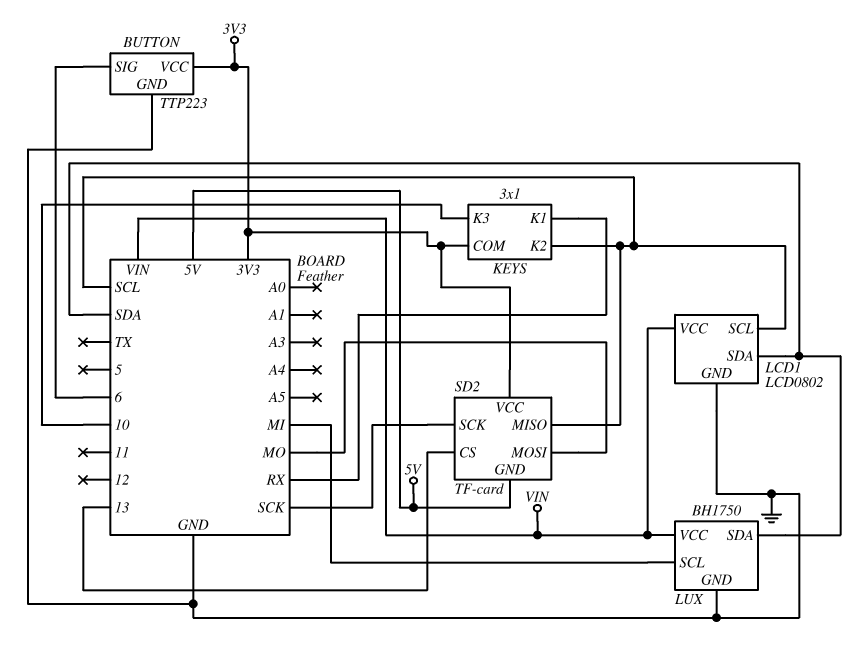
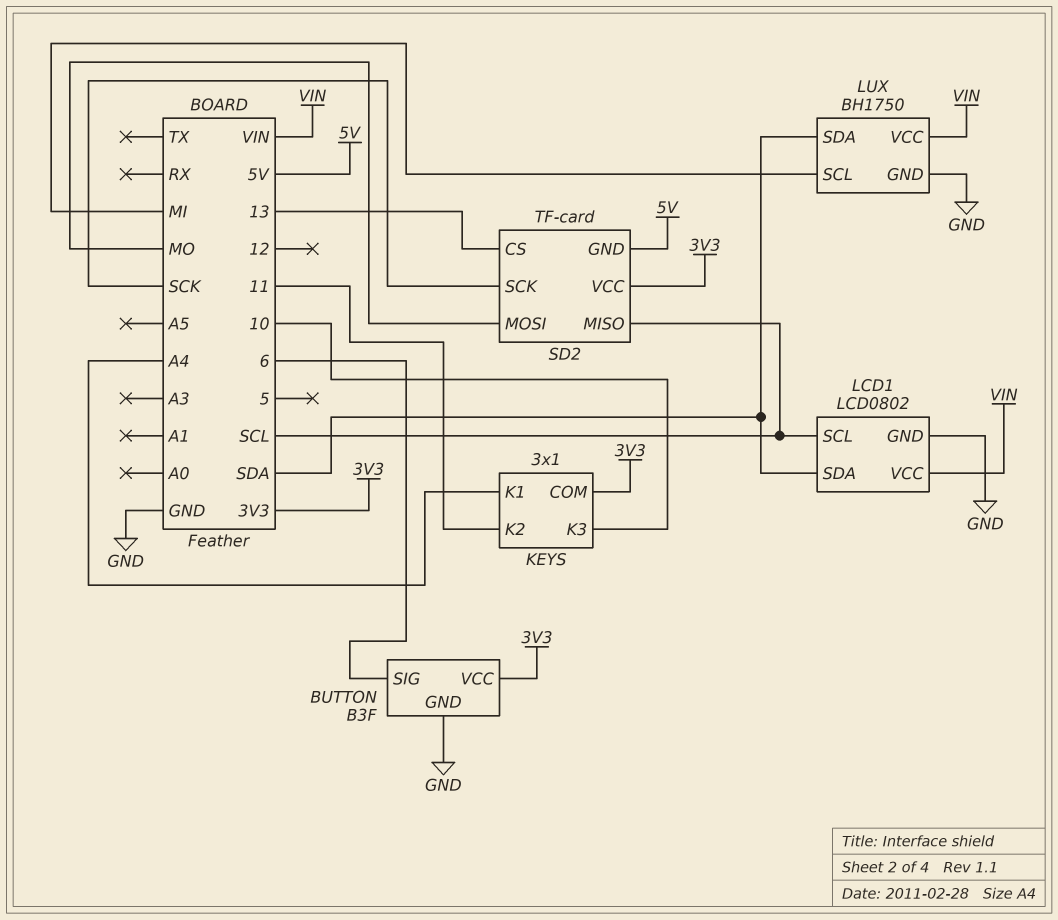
BUTTON: TTP223 -> B3F
KEYS pin K1: RX -> A4
KEYS pin K2: SCL -> 11

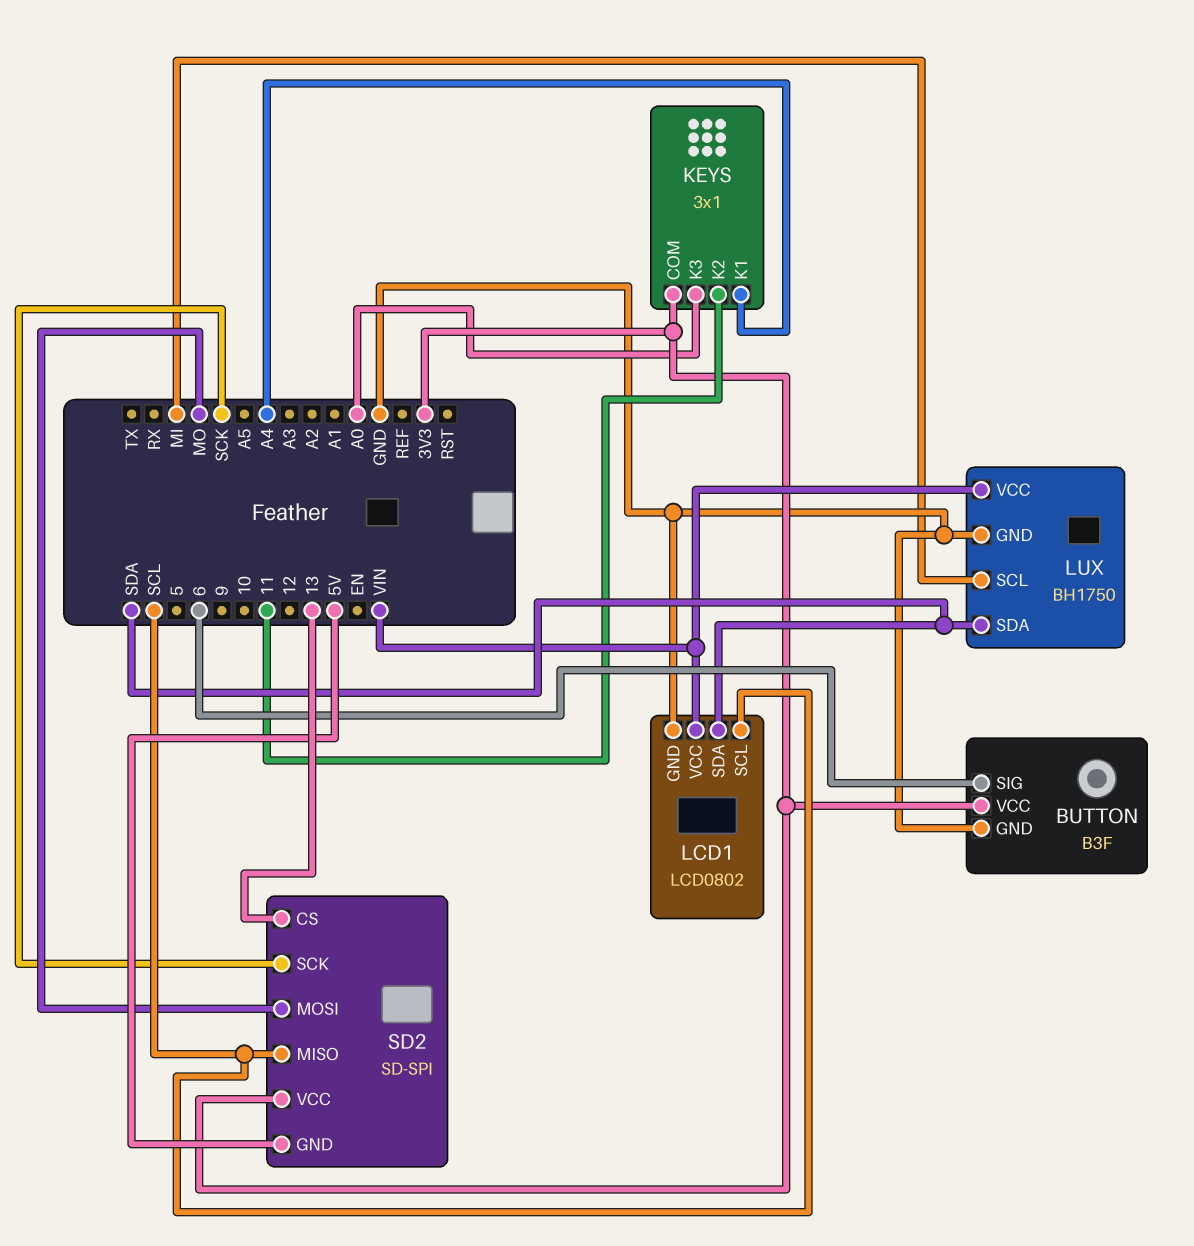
KEYS pin K3: 10 -> A0
SD2: TF-card -> SD-SPI

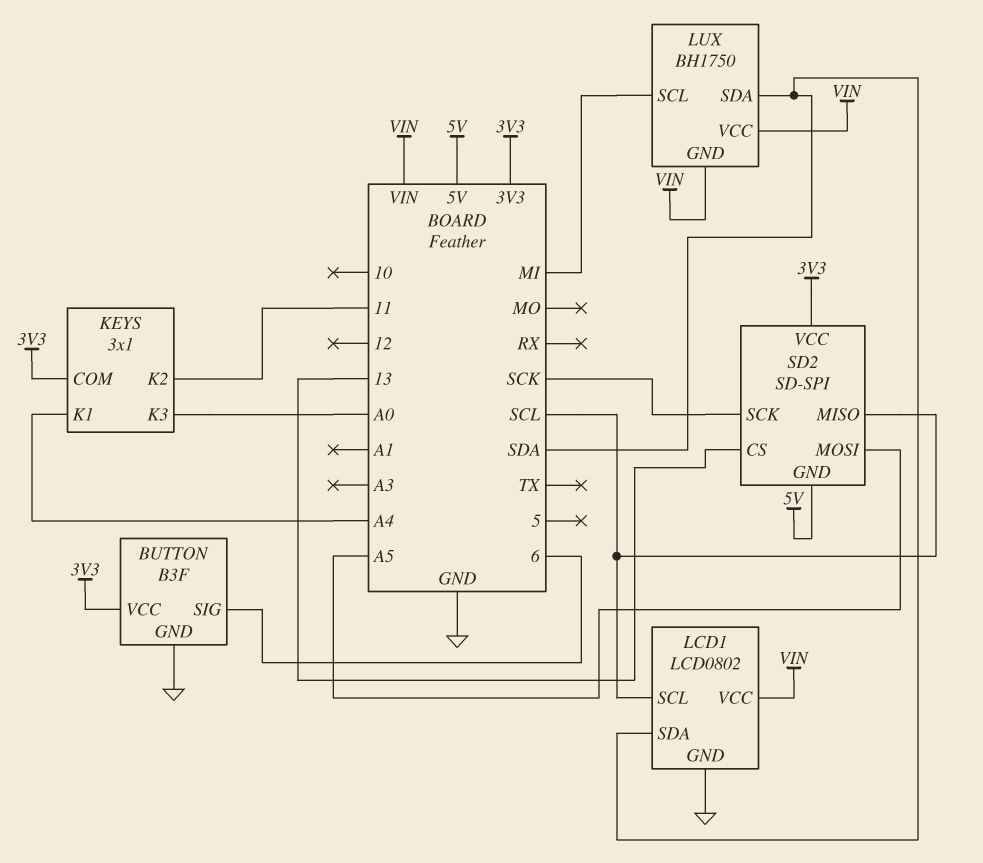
LUX pin GND: GND -> VIN
SD2 pin MOSI: MO -> A5

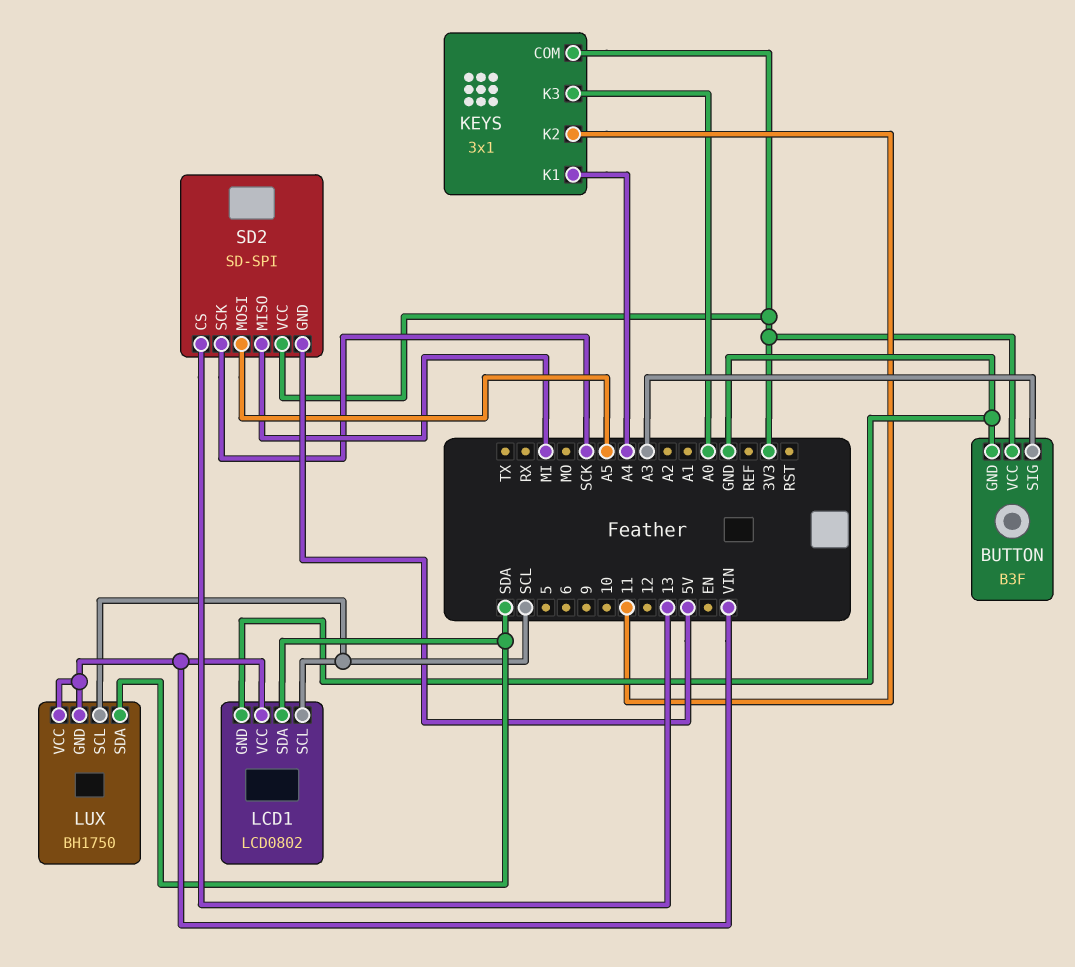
BUTTON pin SIG: 6 -> A3
LUX pin SCL: MI -> SCL
SD2 pin MISO: SCL -> MI

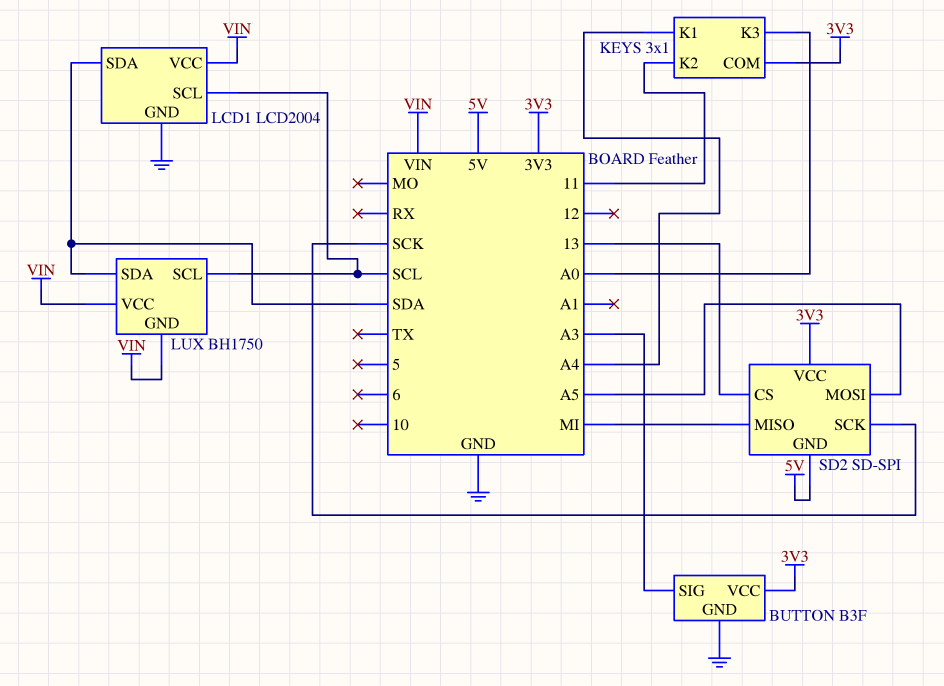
LCD1: LCD0802 -> LCD2004

